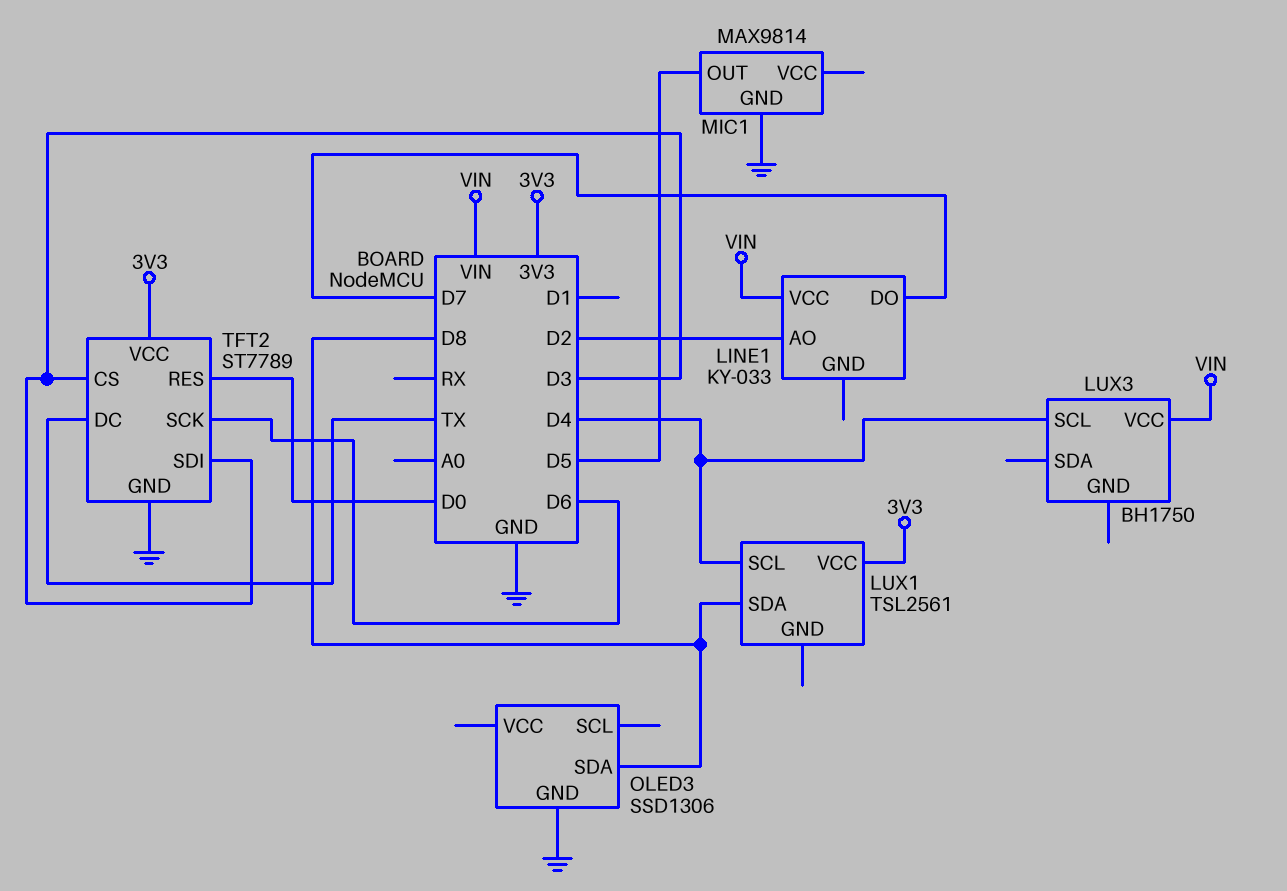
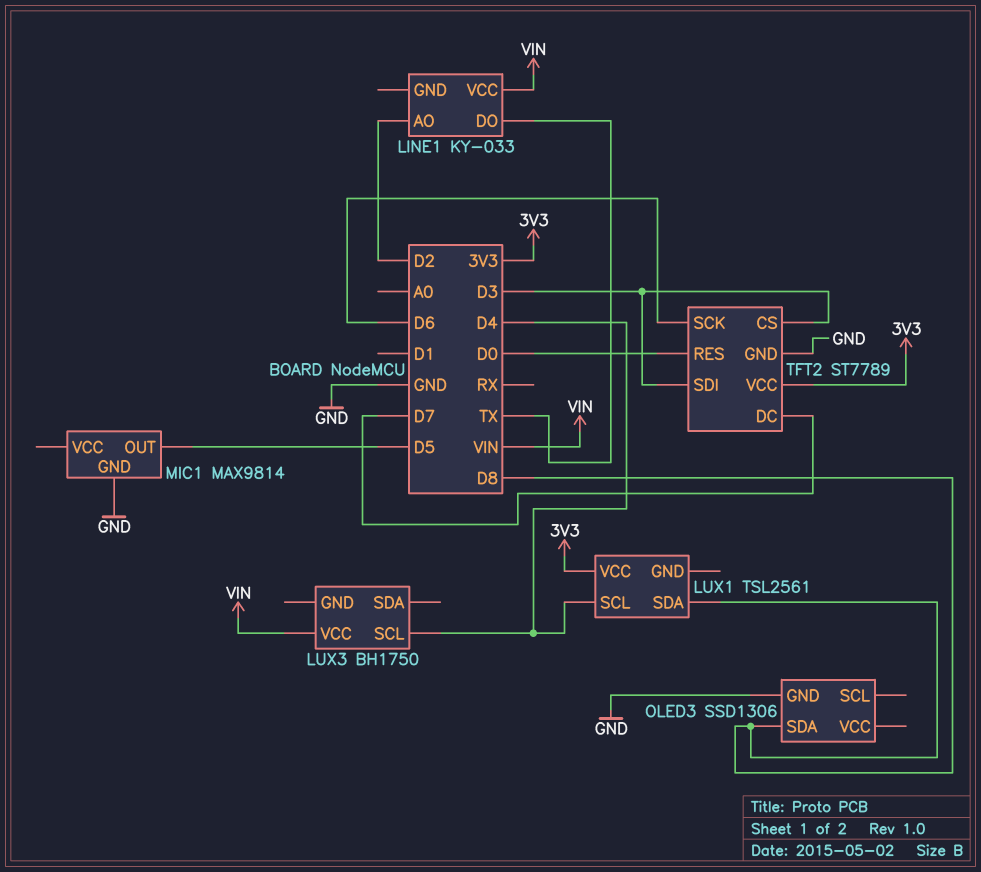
LINE1 pin DO: D7 -> TX
TFT2 pin DC: TX -> D7

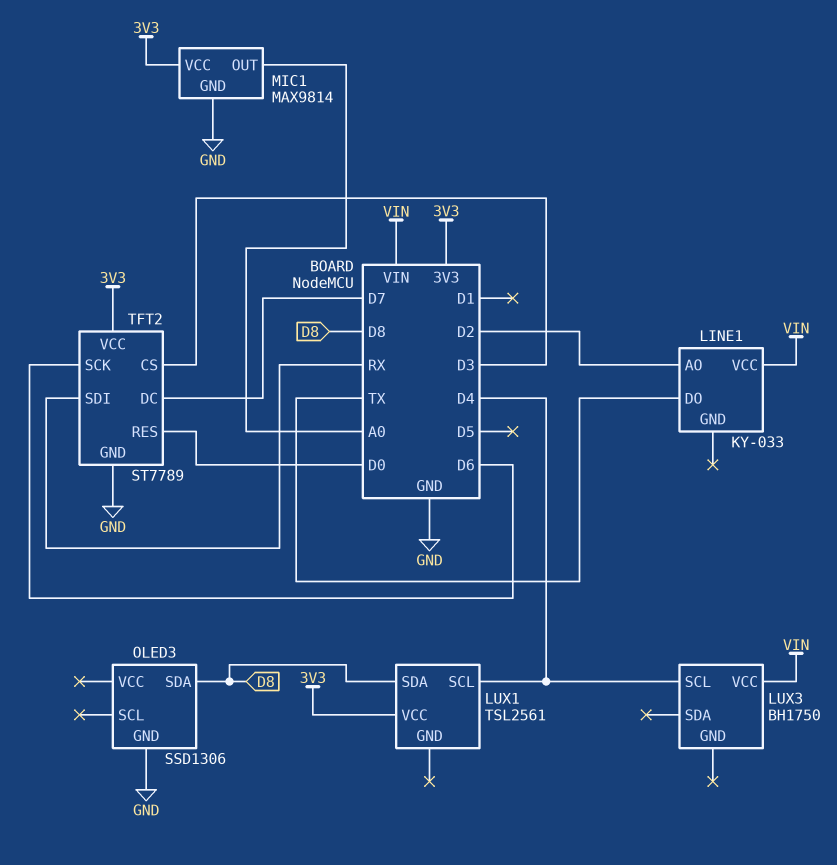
MIC1 pin OUT: D5 -> A0
MIC1 pin VCC: none -> 3V3
TFT2 pin SDI: D3 -> RX

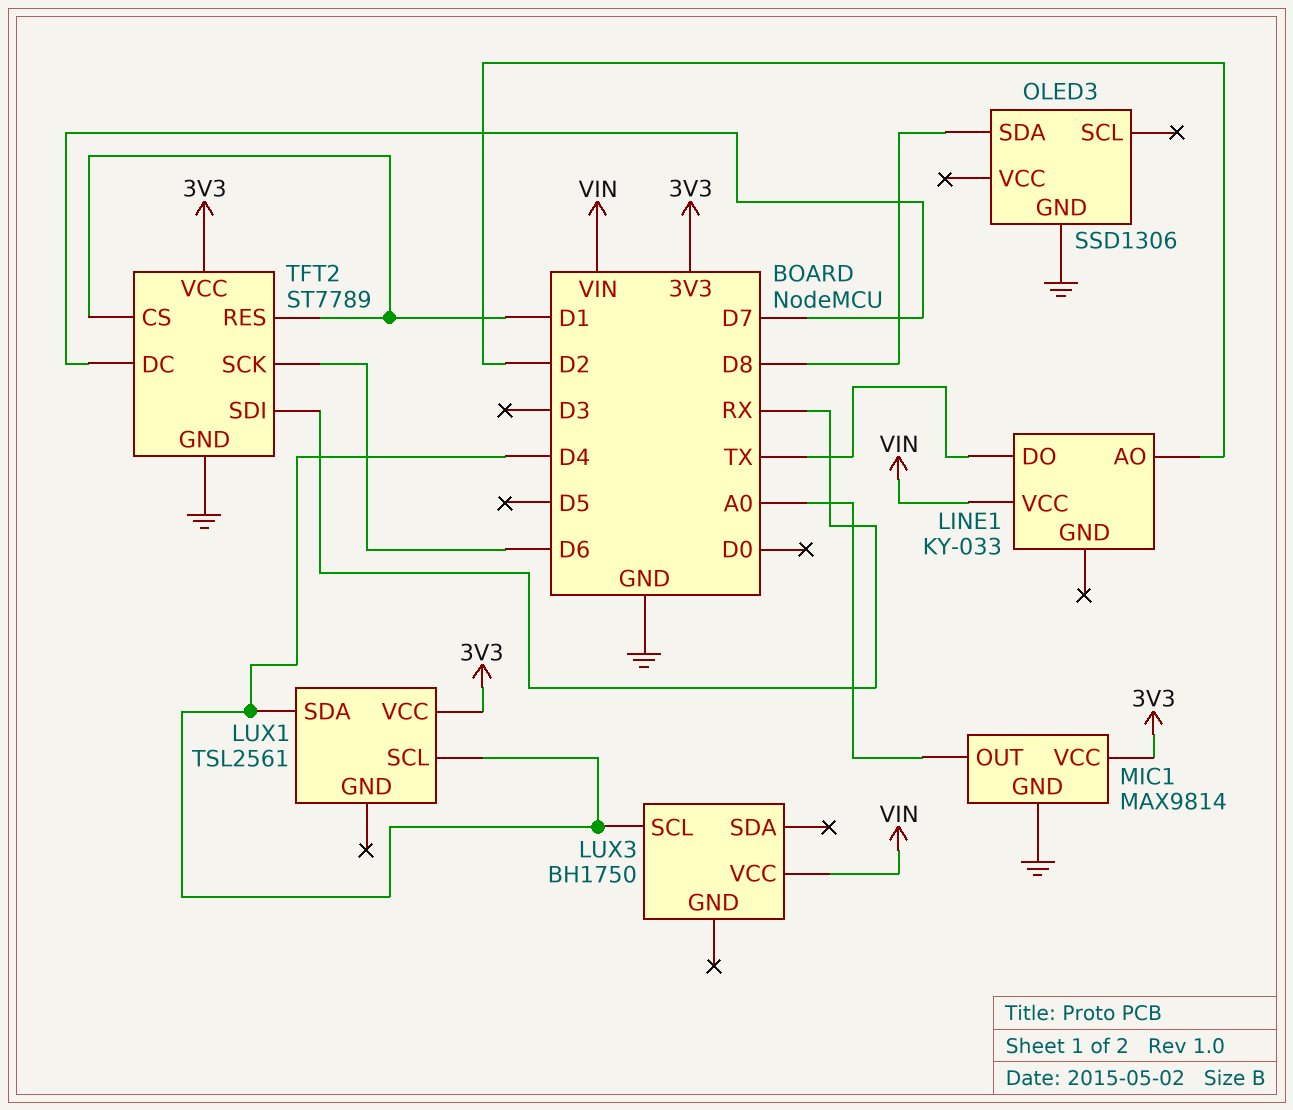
LUX1 pin SDA: D8 -> D4
TFT2 pin CS: D3 -> D1
TFT2 pin RES: D0 -> D1

